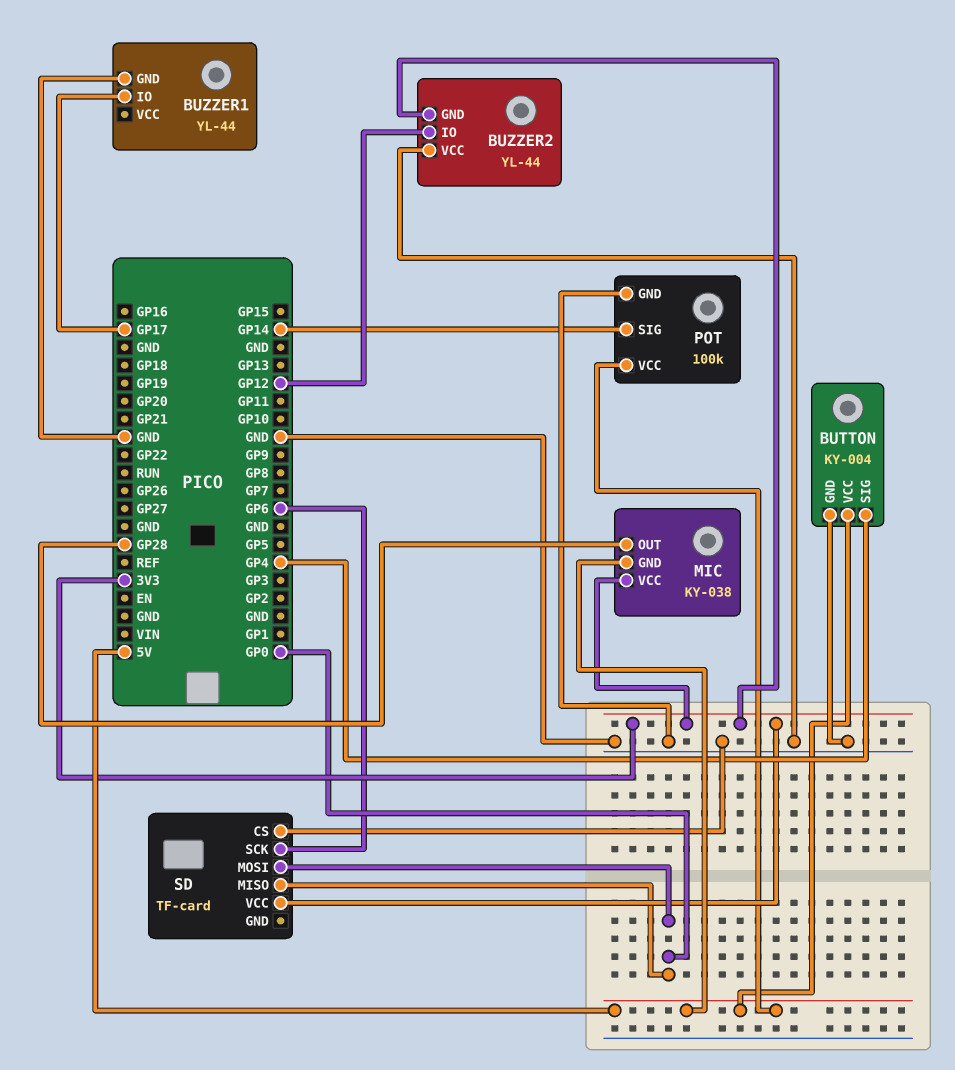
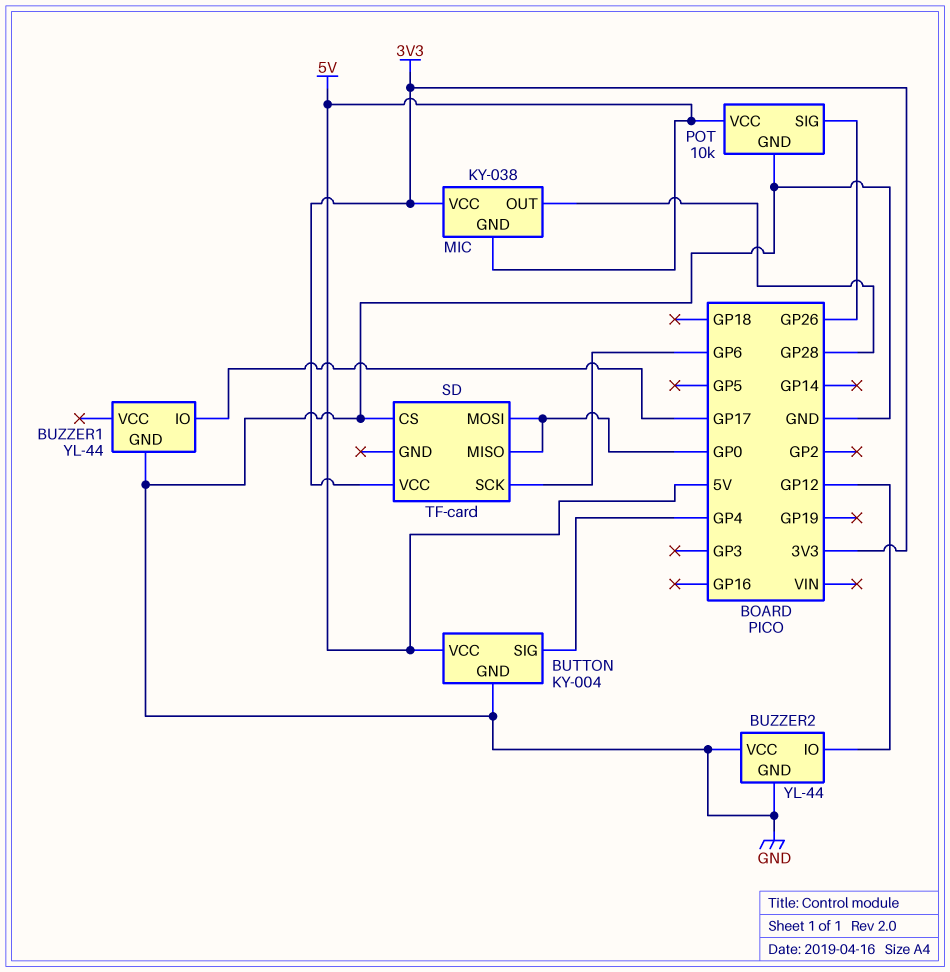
BUZZER2 pin GND: 3V3 -> GND
POT: 100k -> 10k
POT pin SIG: GP14 -> GP26

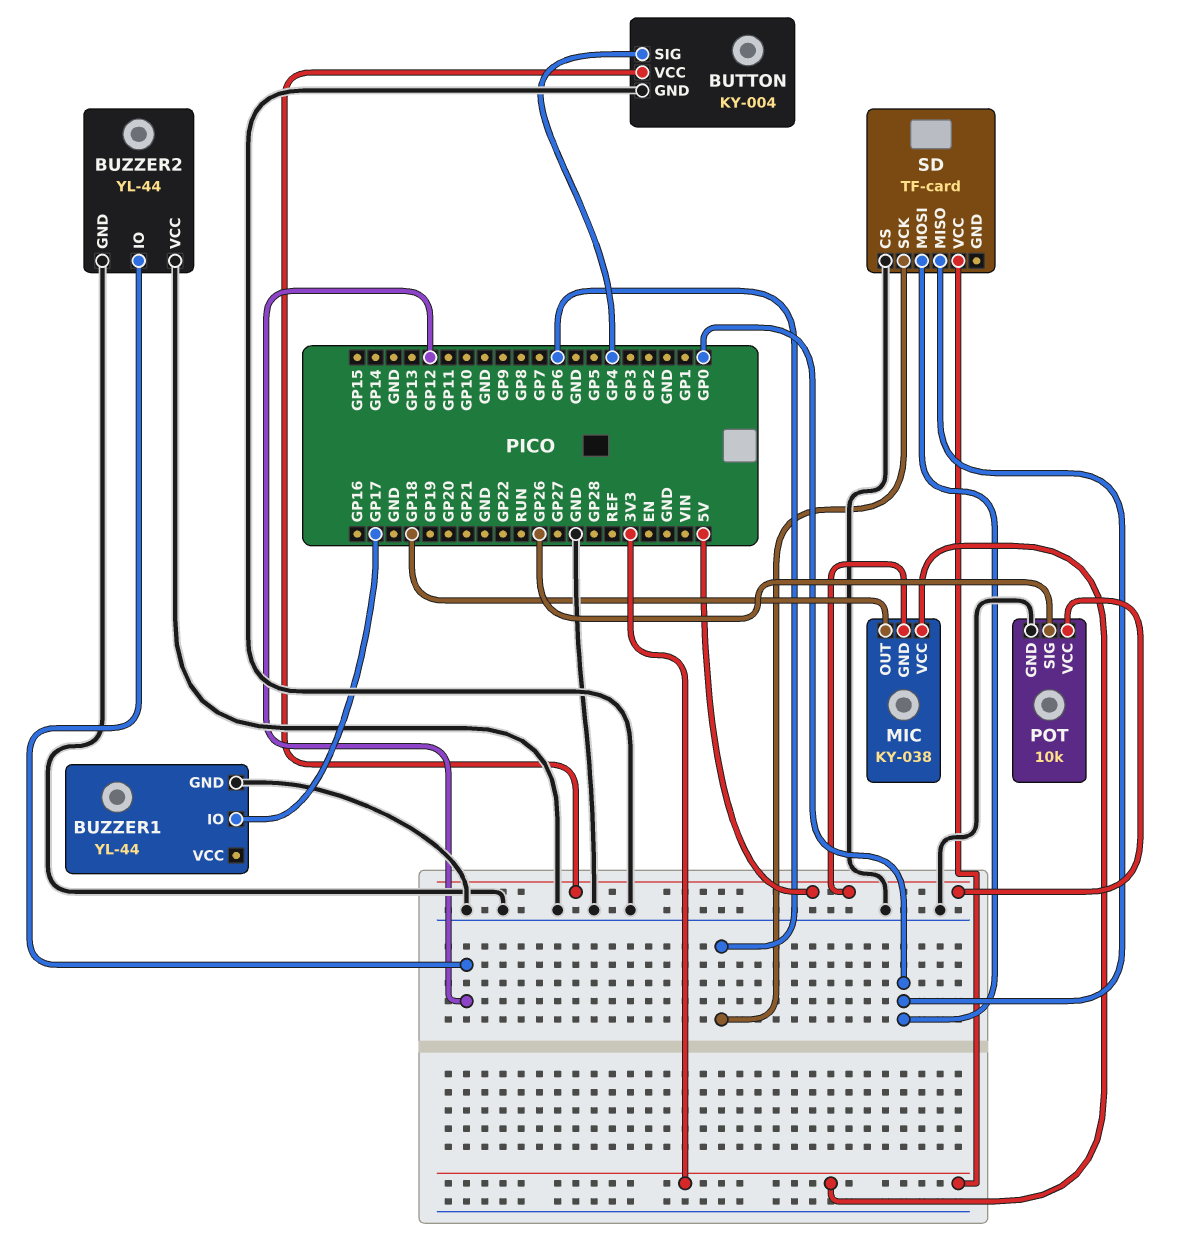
MIC pin OUT: GP28 -> GP18

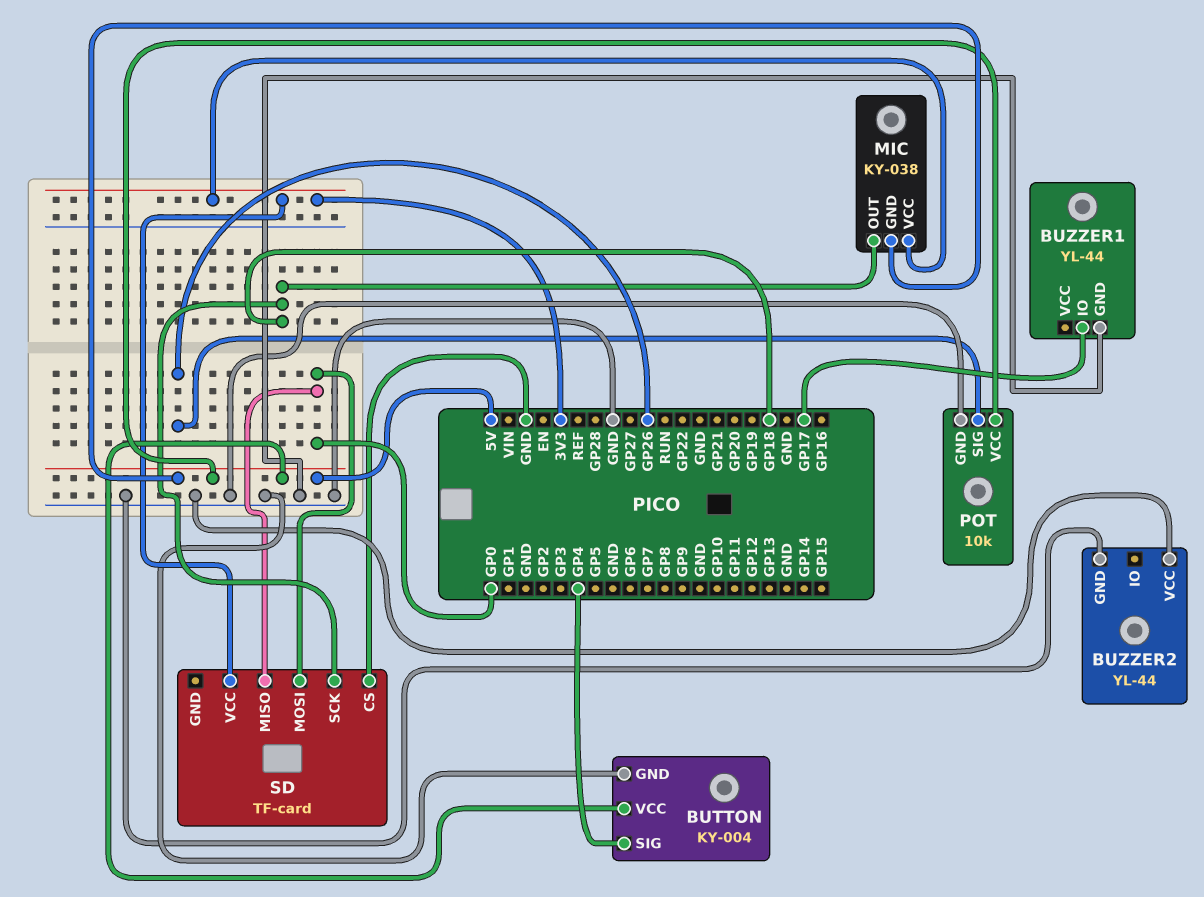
BUZZER2 pin IO: GP12 -> none
SD pin SCK: GP6 -> GP18

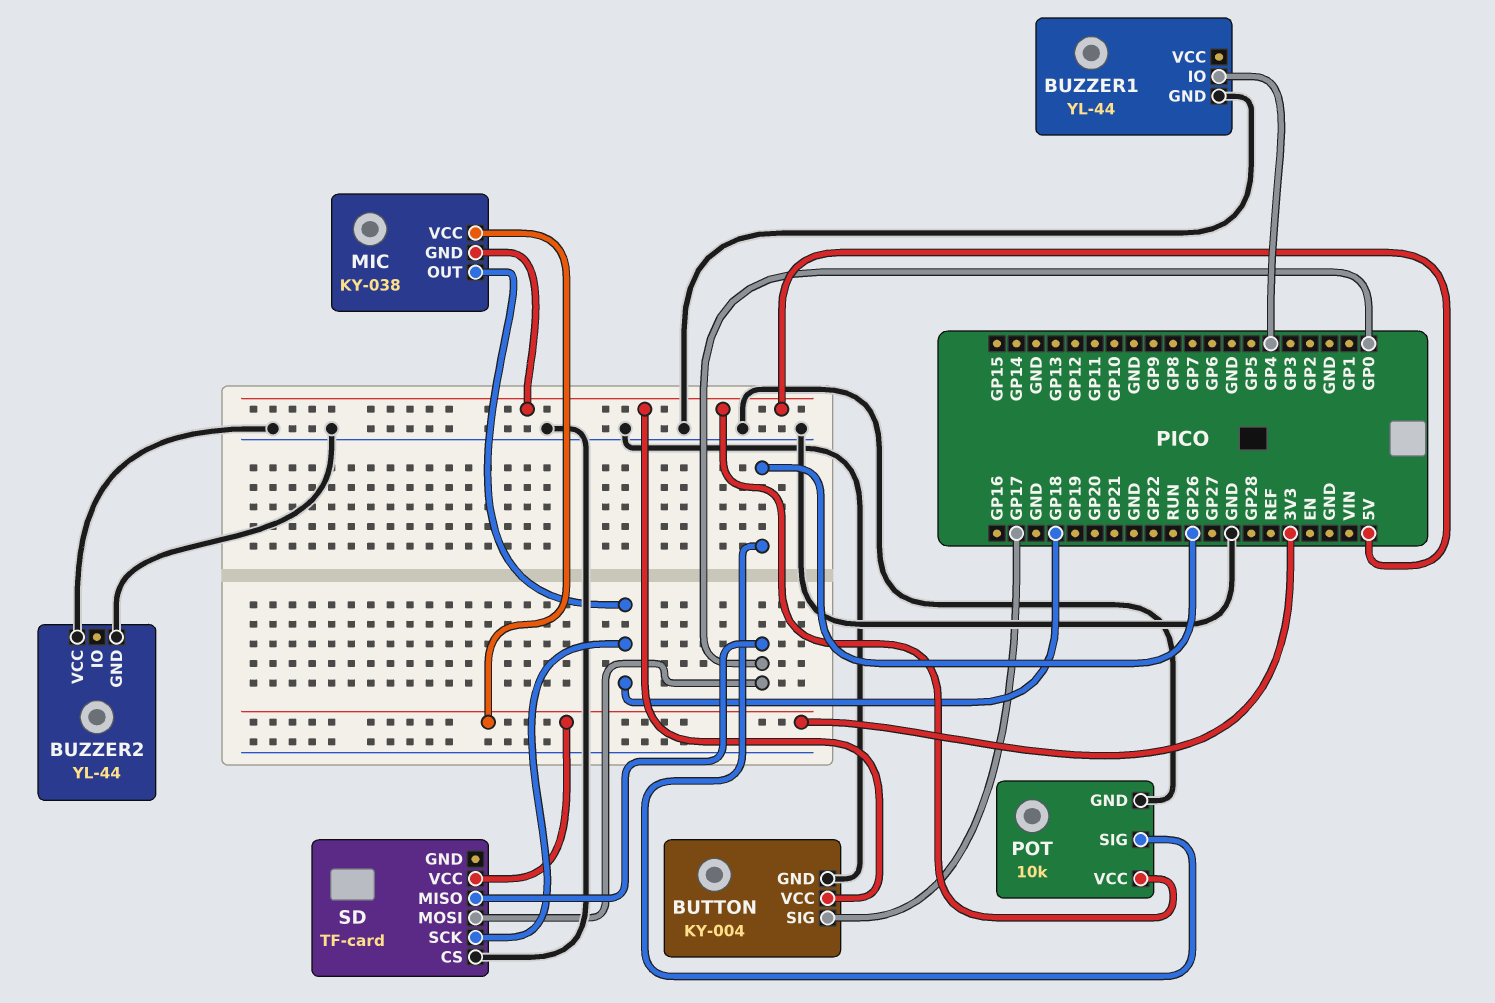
BUTTON pin SIG: GP4 -> GP17
BUZZER1 pin IO: GP17 -> GP4

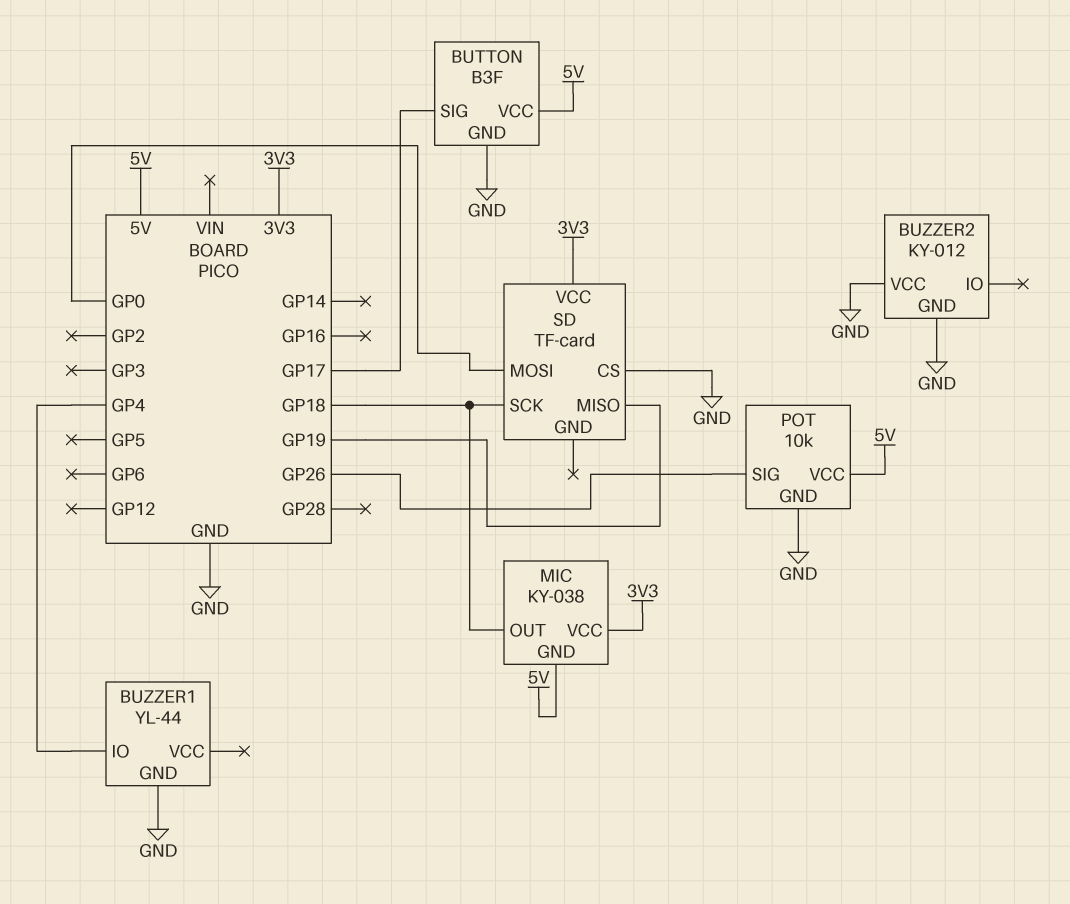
BUTTON: KY-004 -> B3F
BUZZER2: YL-44 -> KY-012
SD pin MISO: GP0 -> GP19

